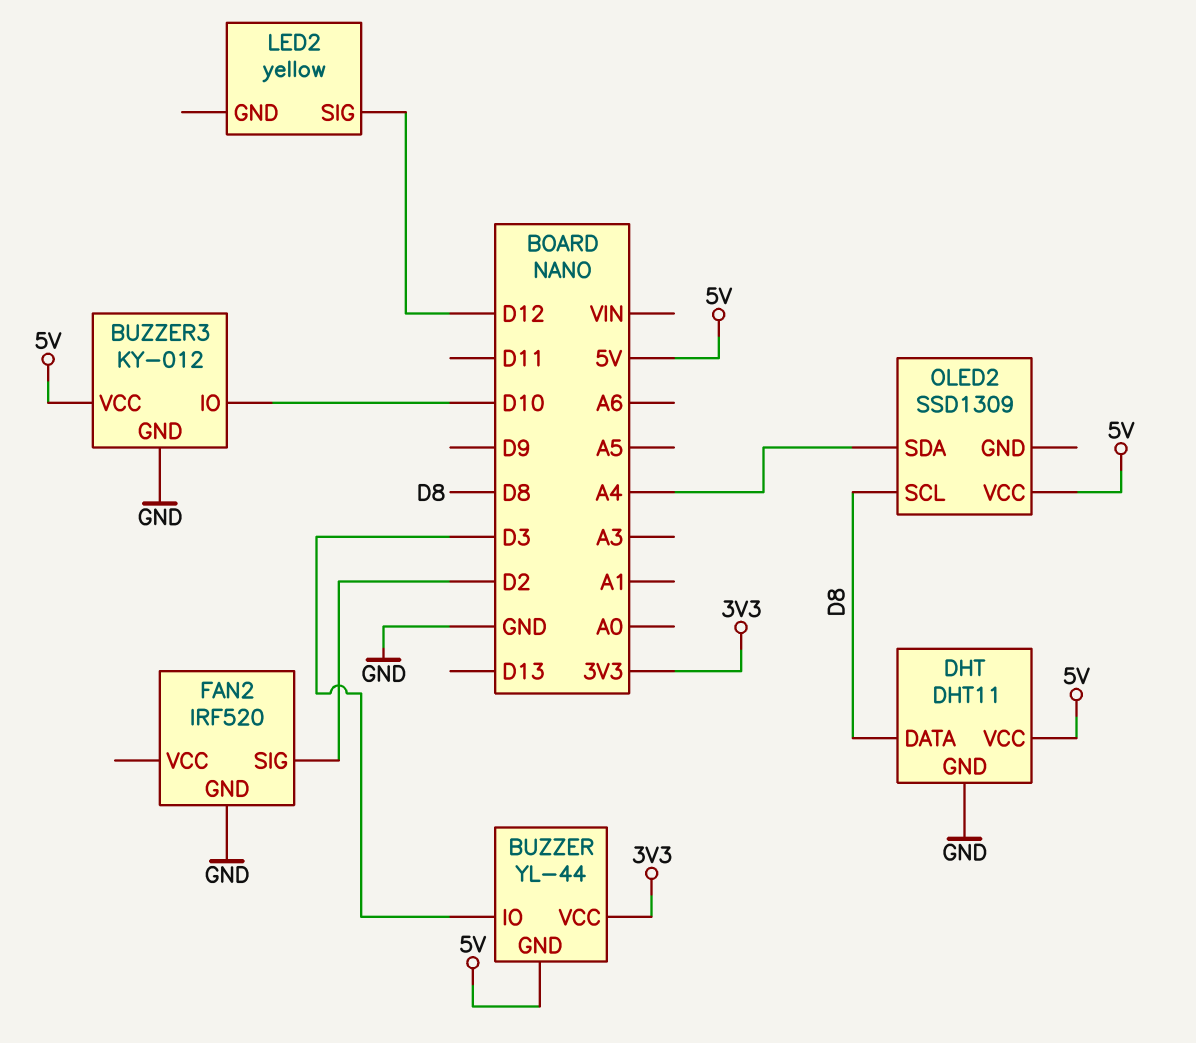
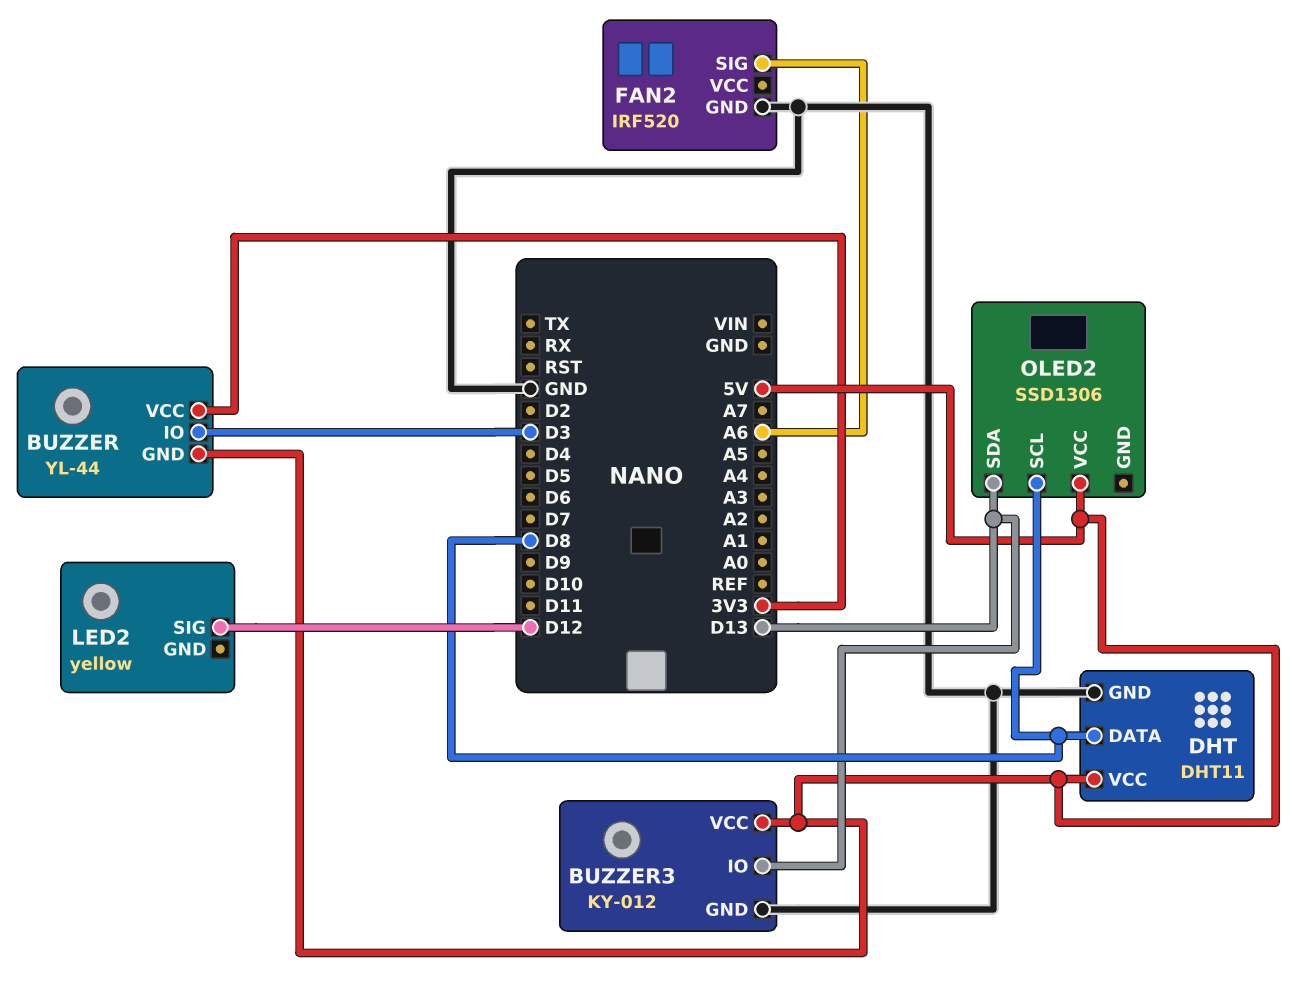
BUZZER3 pin IO: D10 -> D13
FAN2 pin SIG: D2 -> A6
OLED2: SSD1309 -> SSD1306
OLED2 pin SDA: A4 -> D13

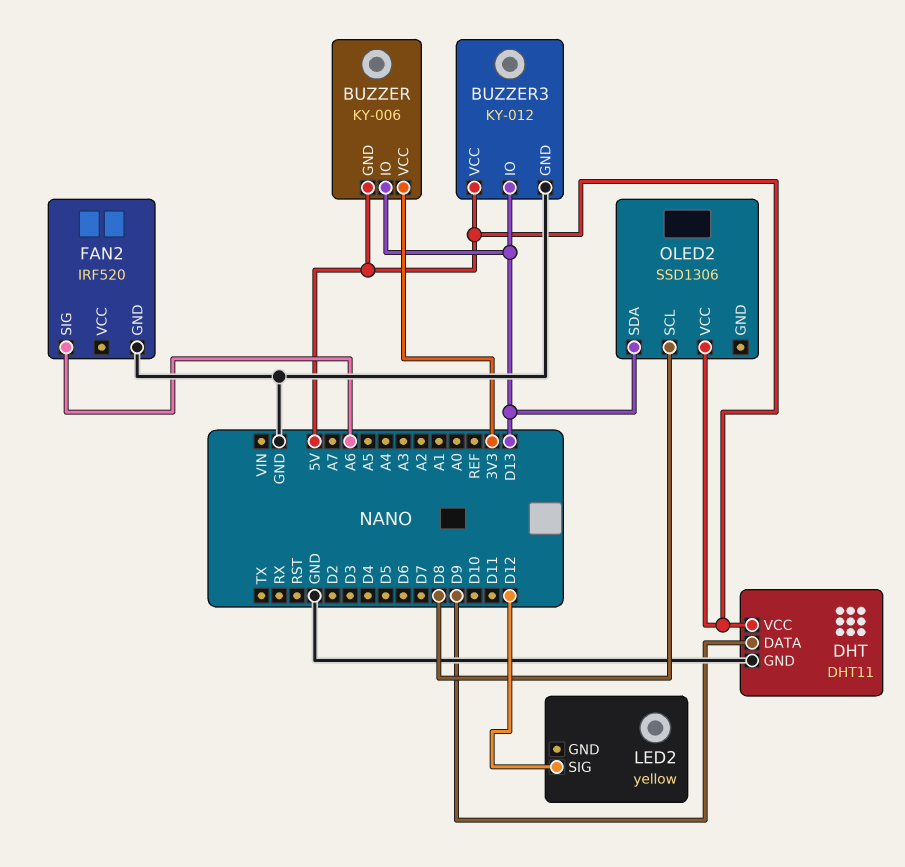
BUZZER: YL-44 -> KY-006
BUZZER pin IO: D3 -> D13
DHT pin DATA: D8 -> D9

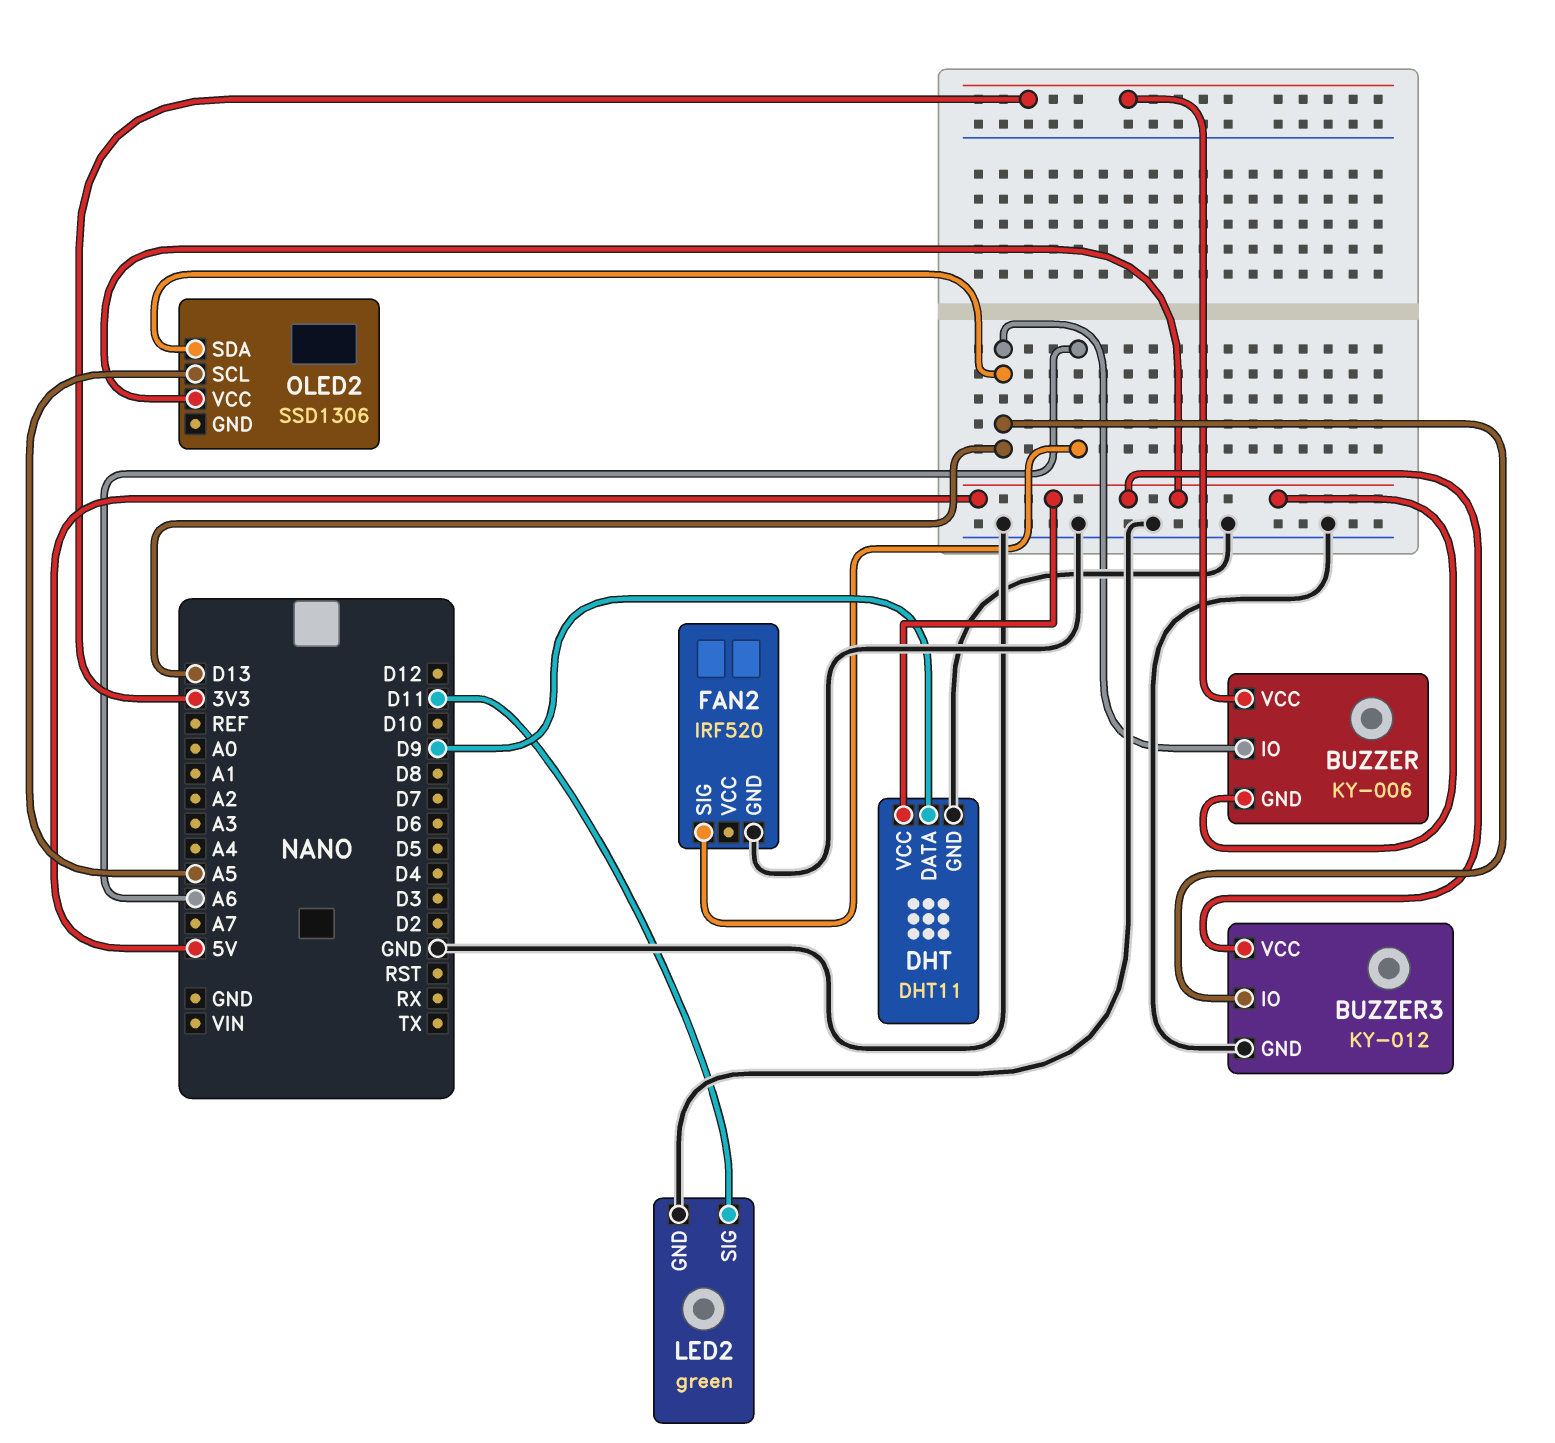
LED2: yellow -> green
LED2 pin GND: none -> GND
LED2 pin SIG: D12 -> D11
OLED2 pin SCL: D8 -> A5

